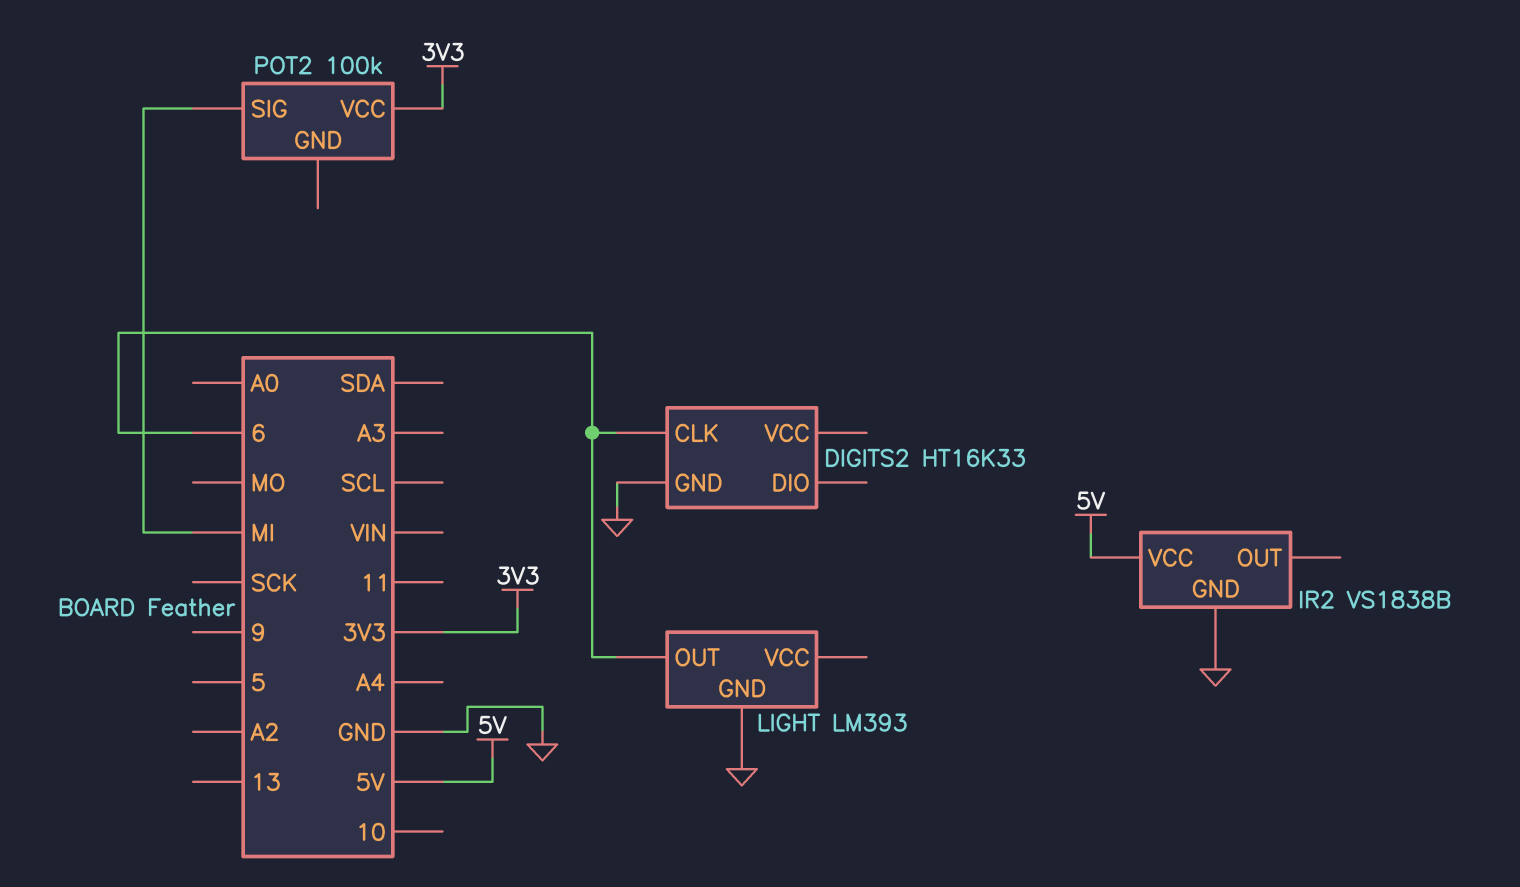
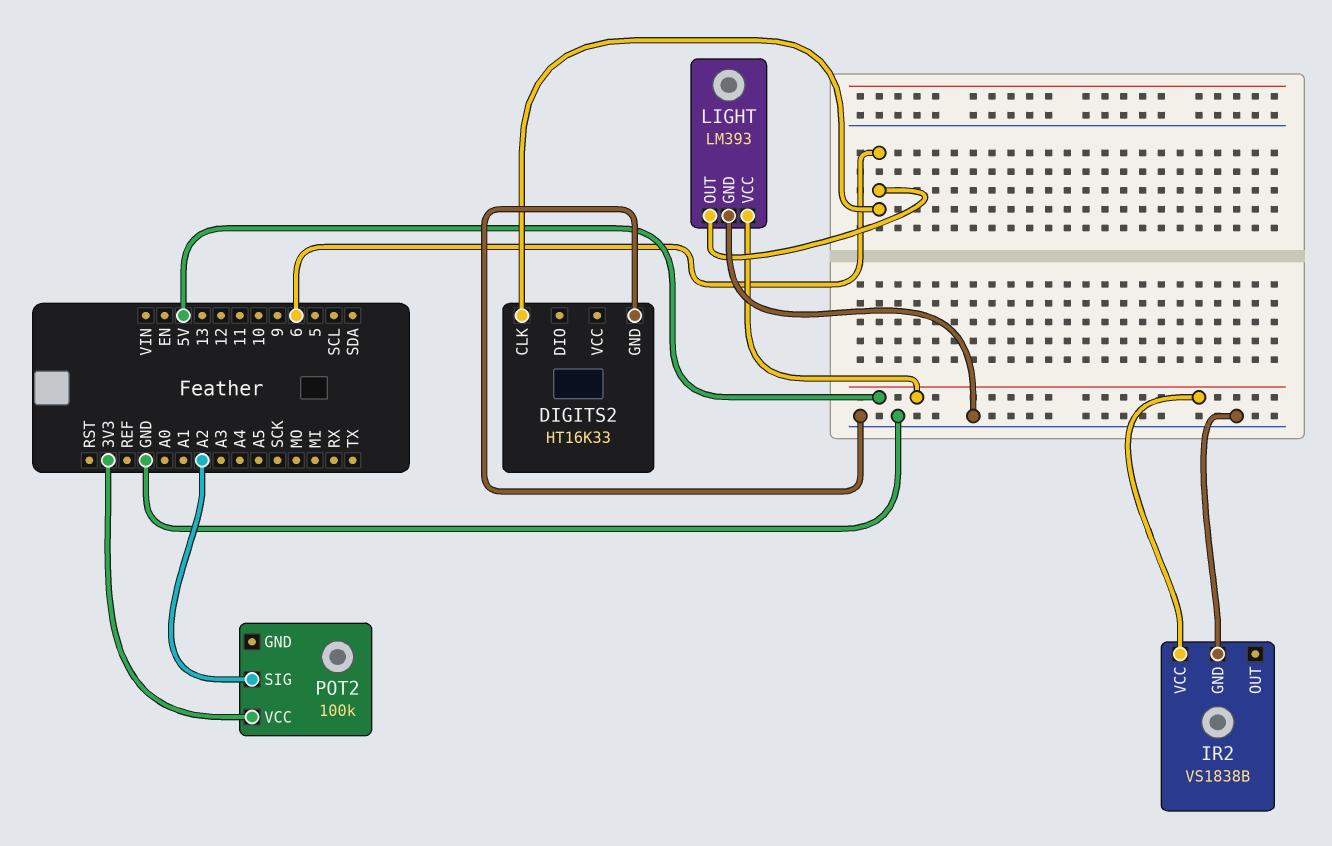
LIGHT pin VCC: none -> 5V
POT2 pin SIG: MI -> A2

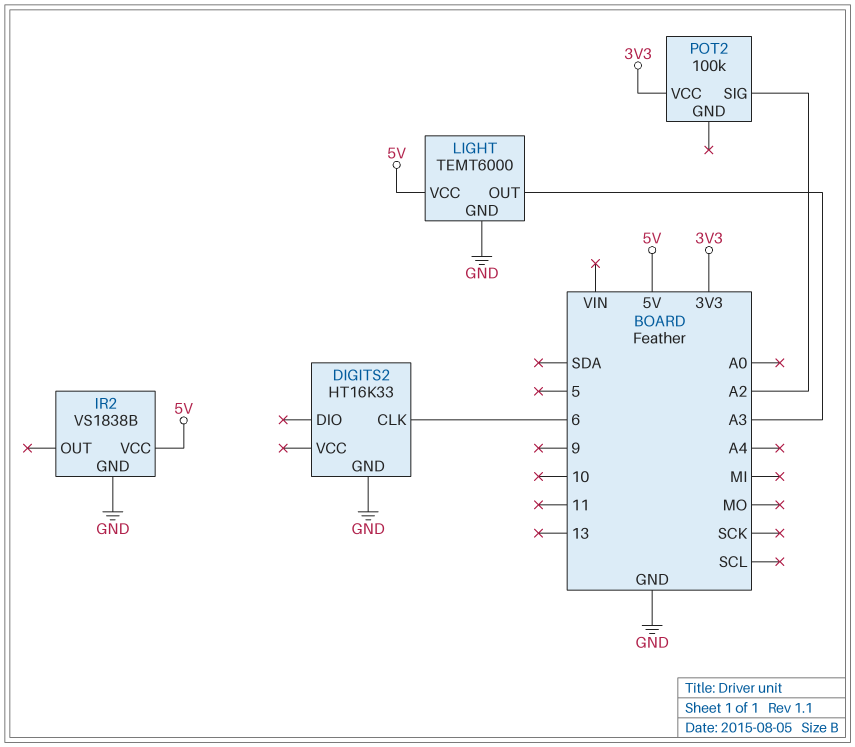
LIGHT: LM393 -> TEMT6000
LIGHT pin OUT: 6 -> A3

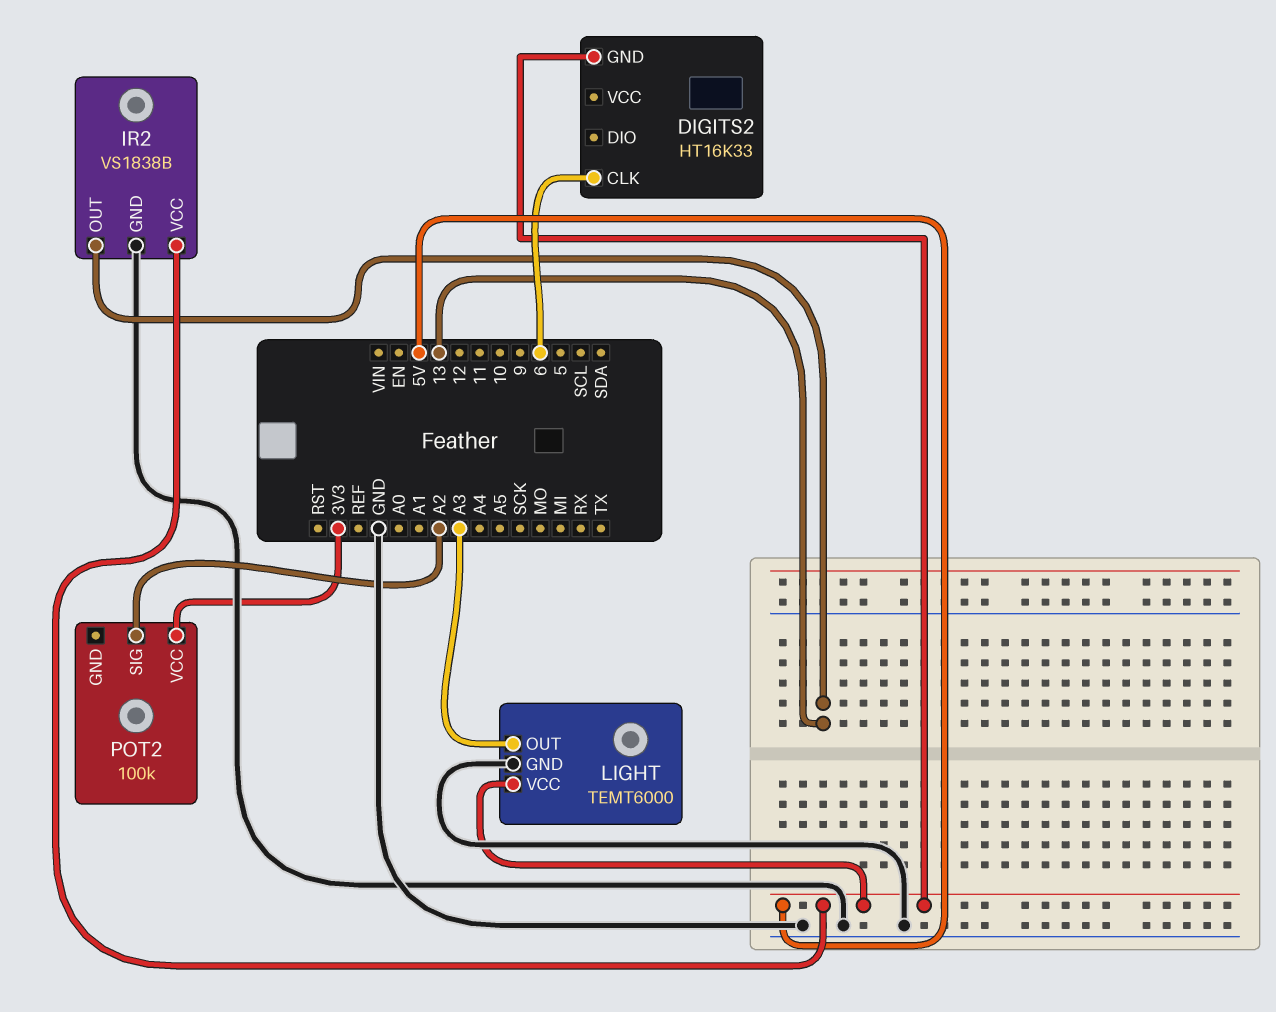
DIGITS2 pin GND: GND -> 5V
IR2 pin OUT: none -> 13

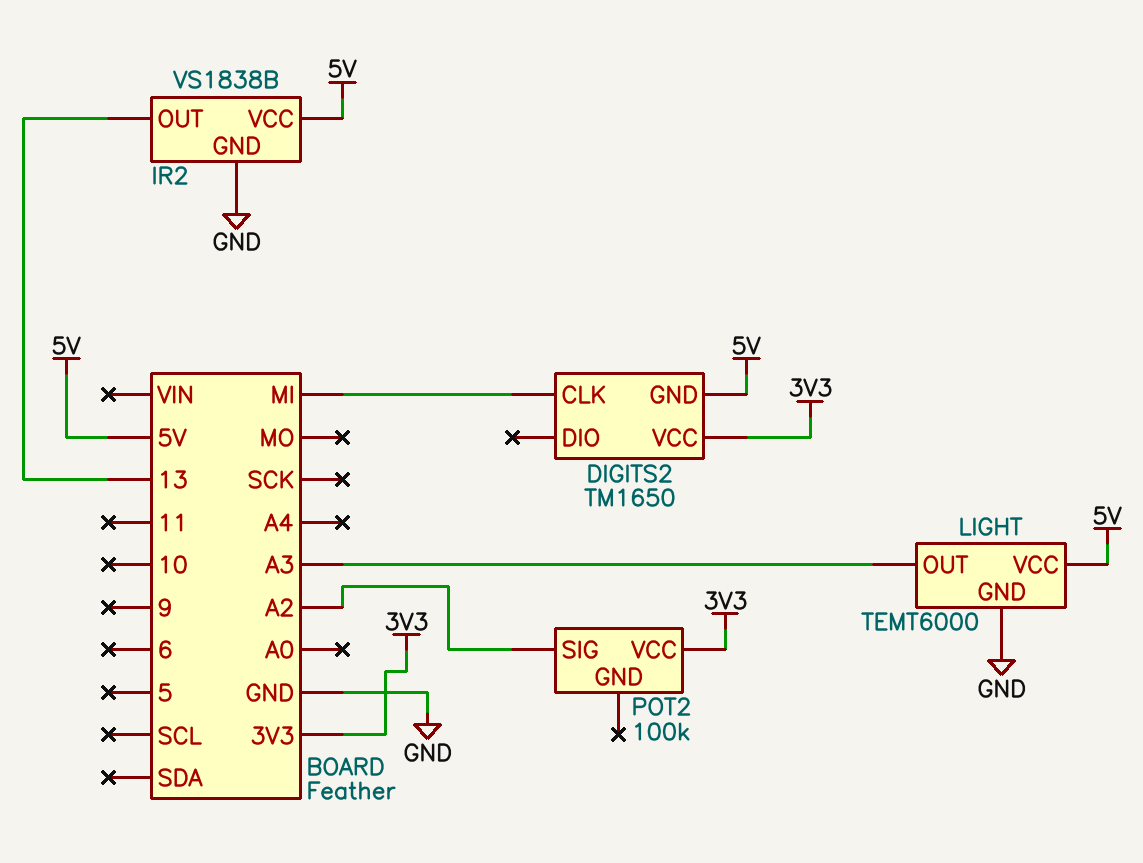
DIGITS2: HT16K33 -> TM1650
DIGITS2 pin CLK: 6 -> MI
DIGITS2 pin VCC: none -> 3V3

